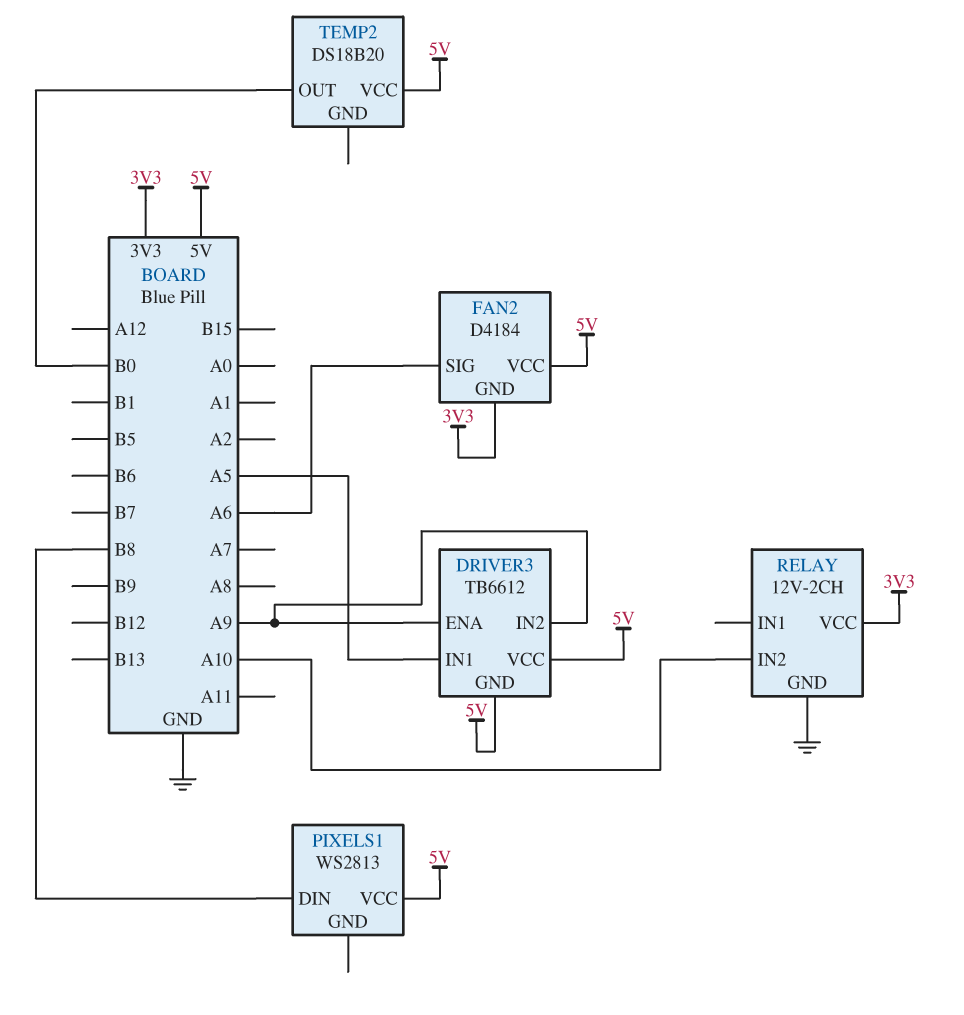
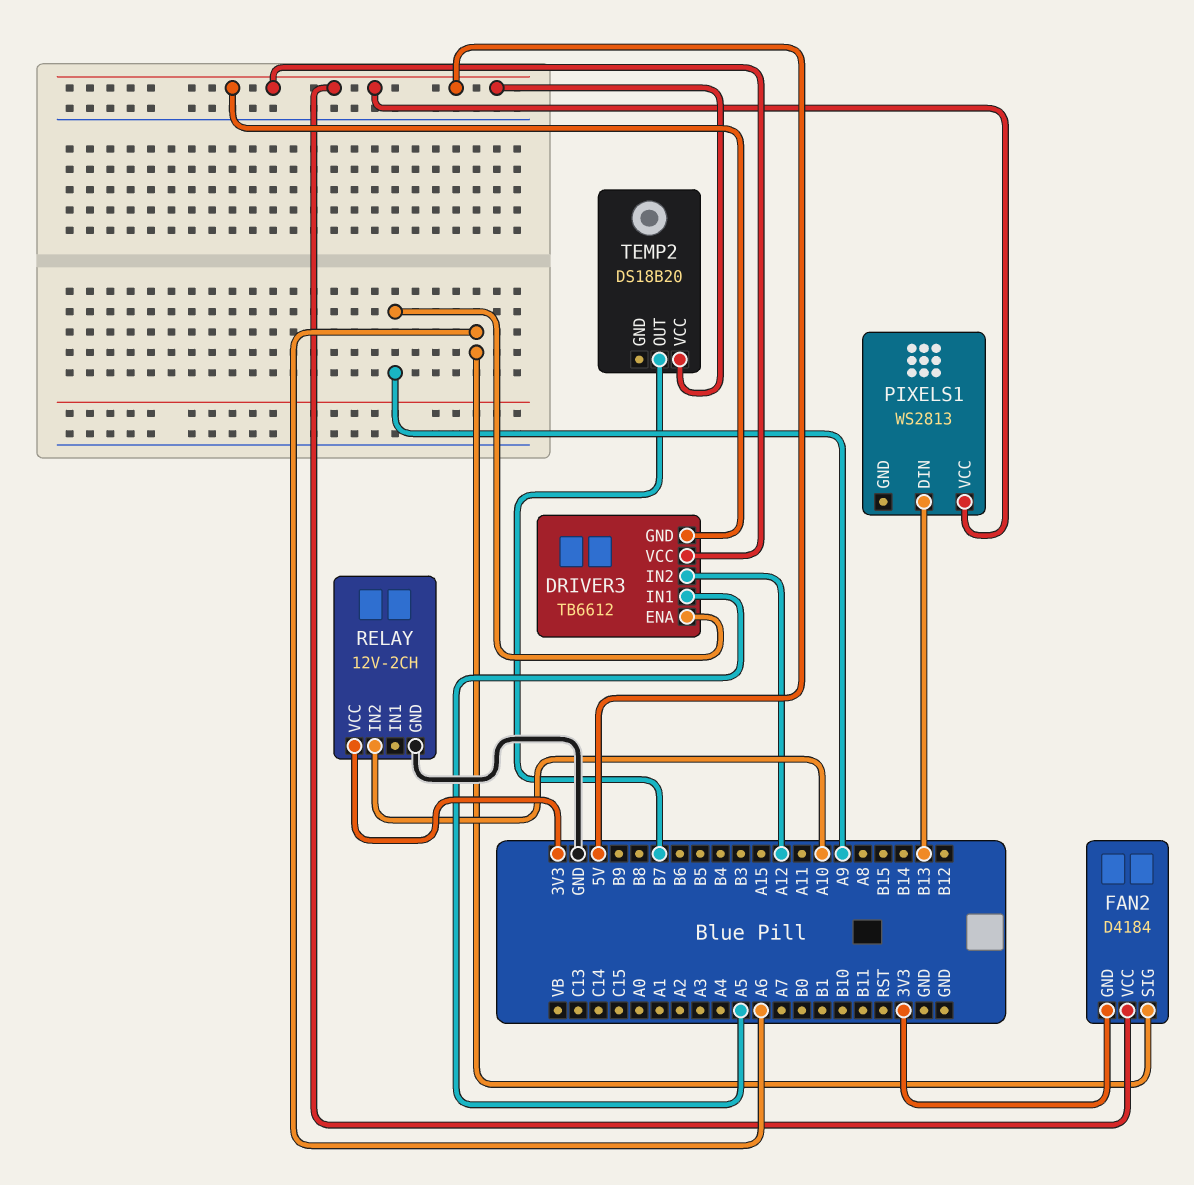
DRIVER3 pin IN2: A9 -> A12
PIXELS1 pin DIN: B8 -> B13
TEMP2 pin OUT: B0 -> B7

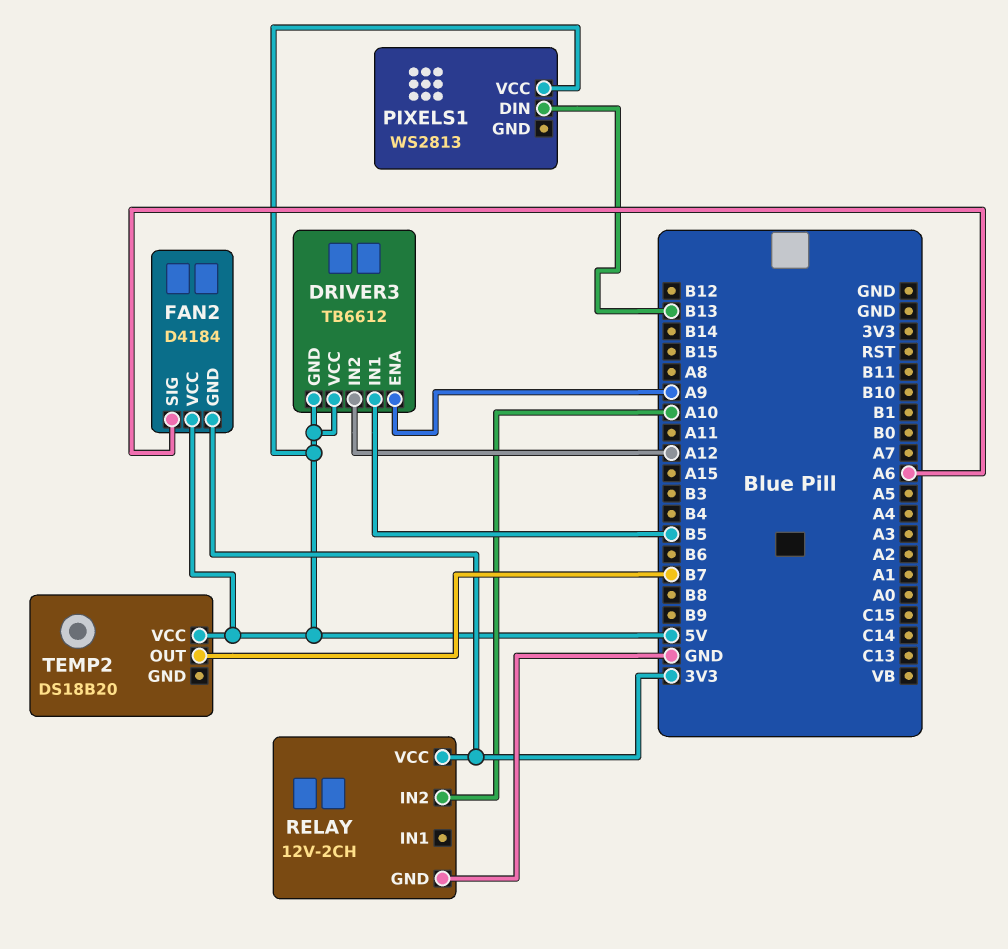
DRIVER3 pin IN1: A5 -> B5

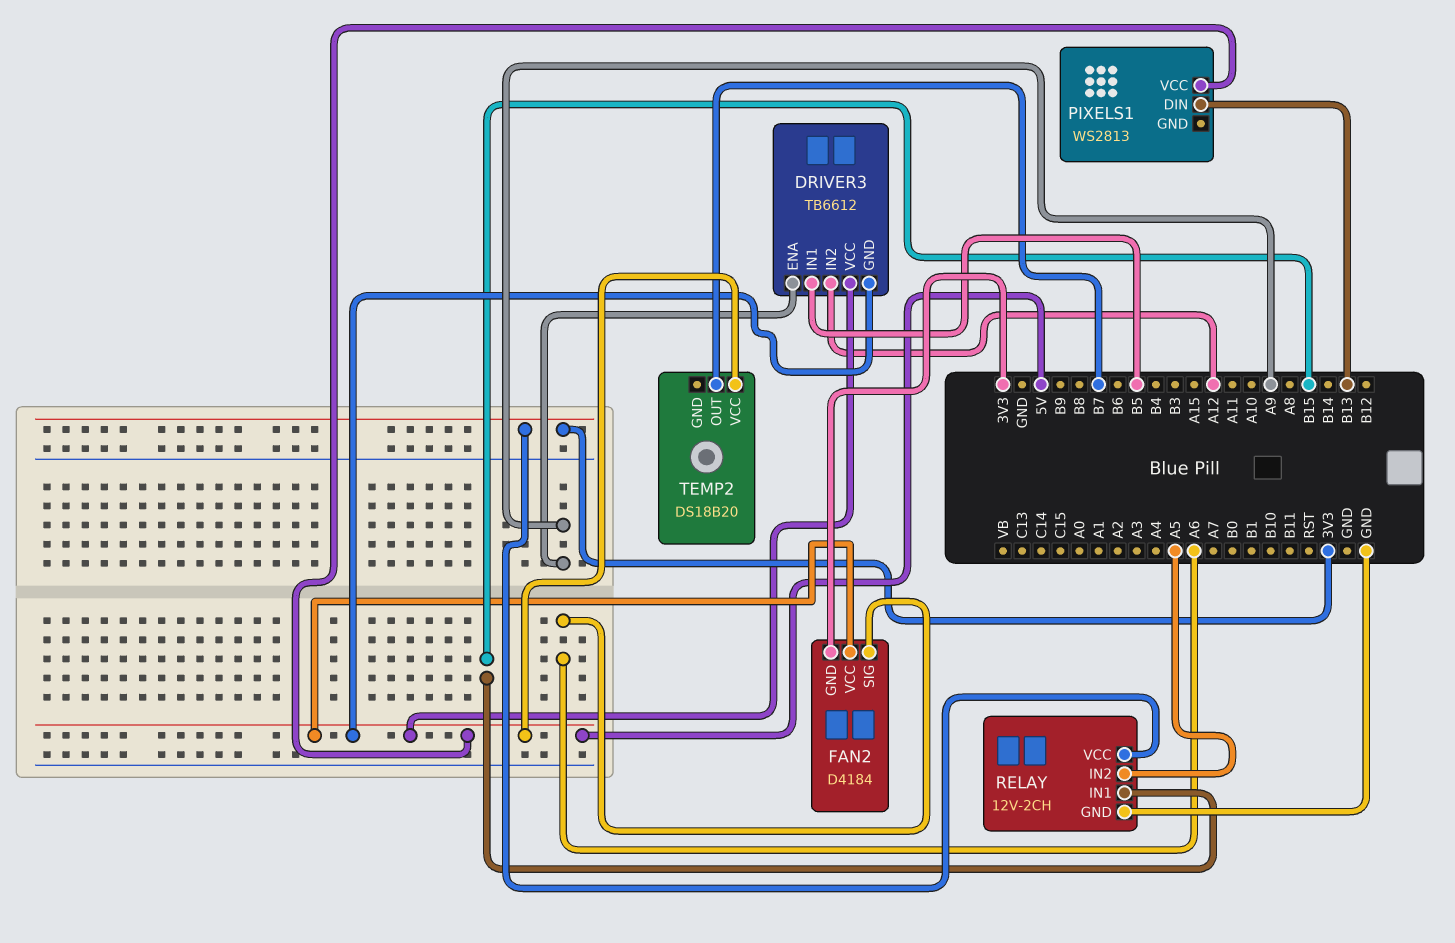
RELAY pin IN1: none -> B15
RELAY pin IN2: A10 -> A5

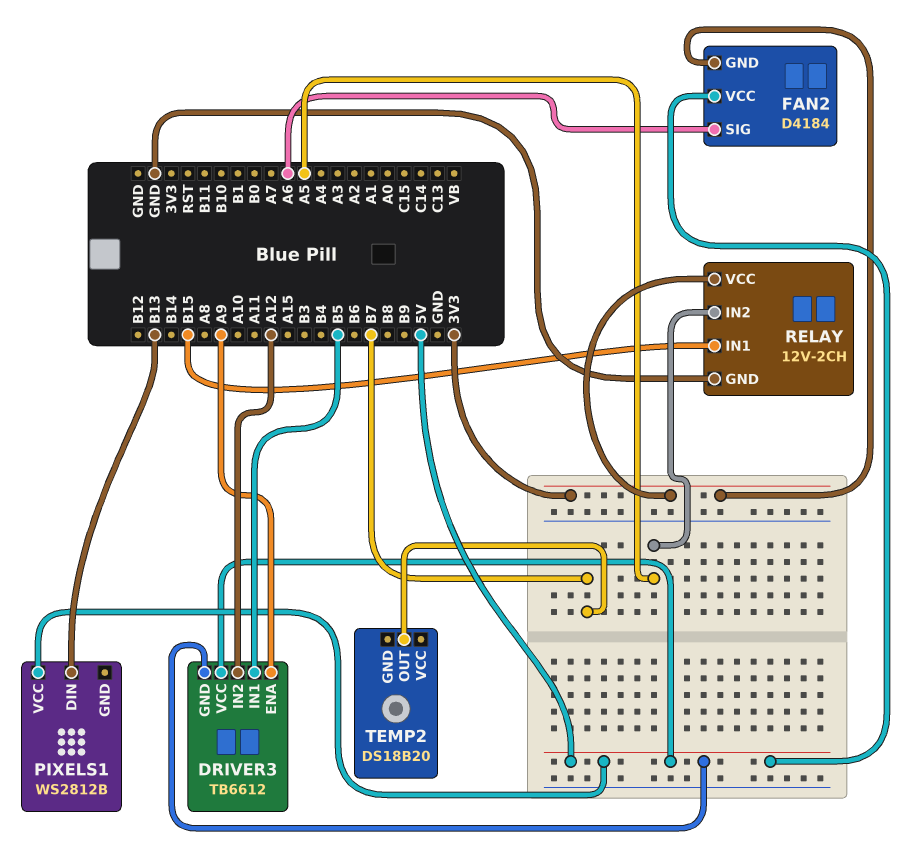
PIXELS1: WS2813 -> WS2812B
TEMP2 pin VCC: 5V -> none

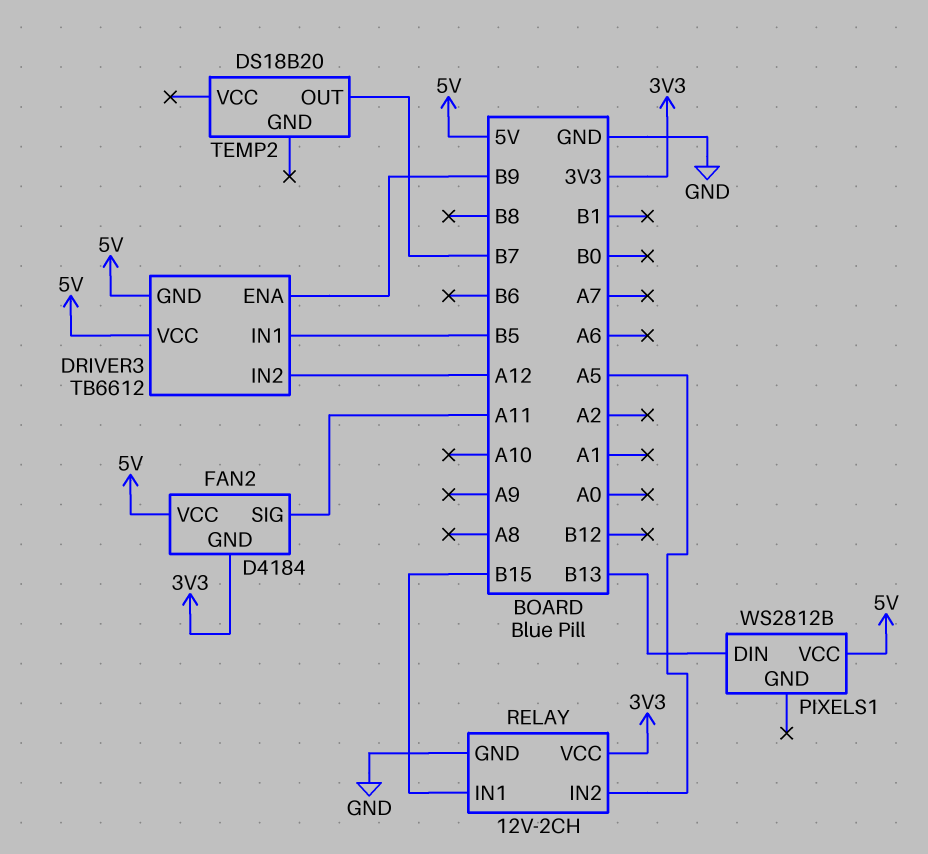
DRIVER3 pin ENA: A9 -> B9
FAN2 pin SIG: A6 -> A11

